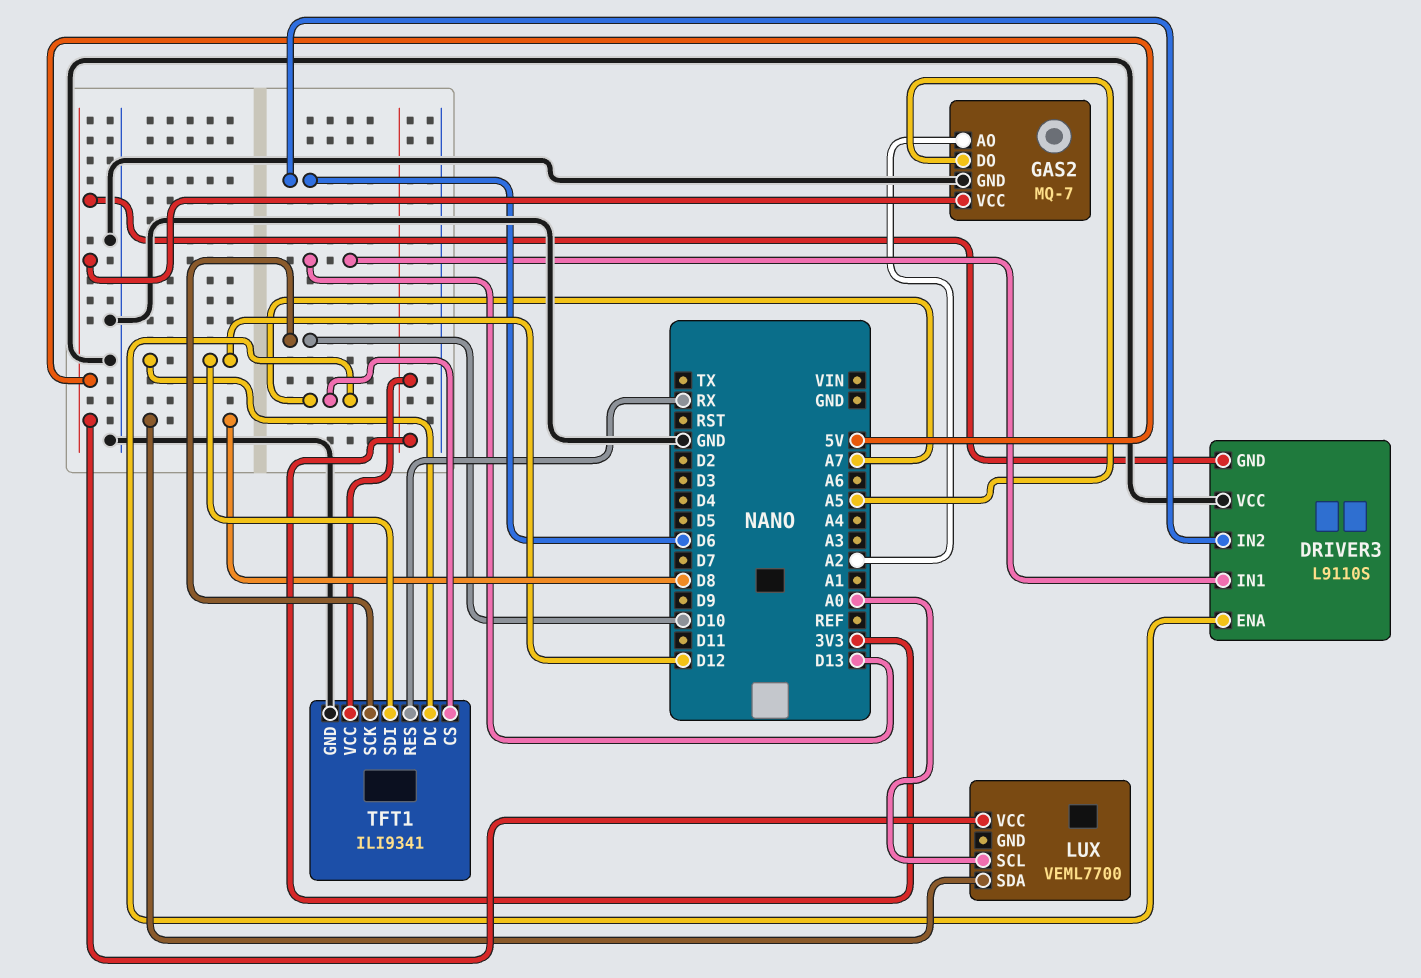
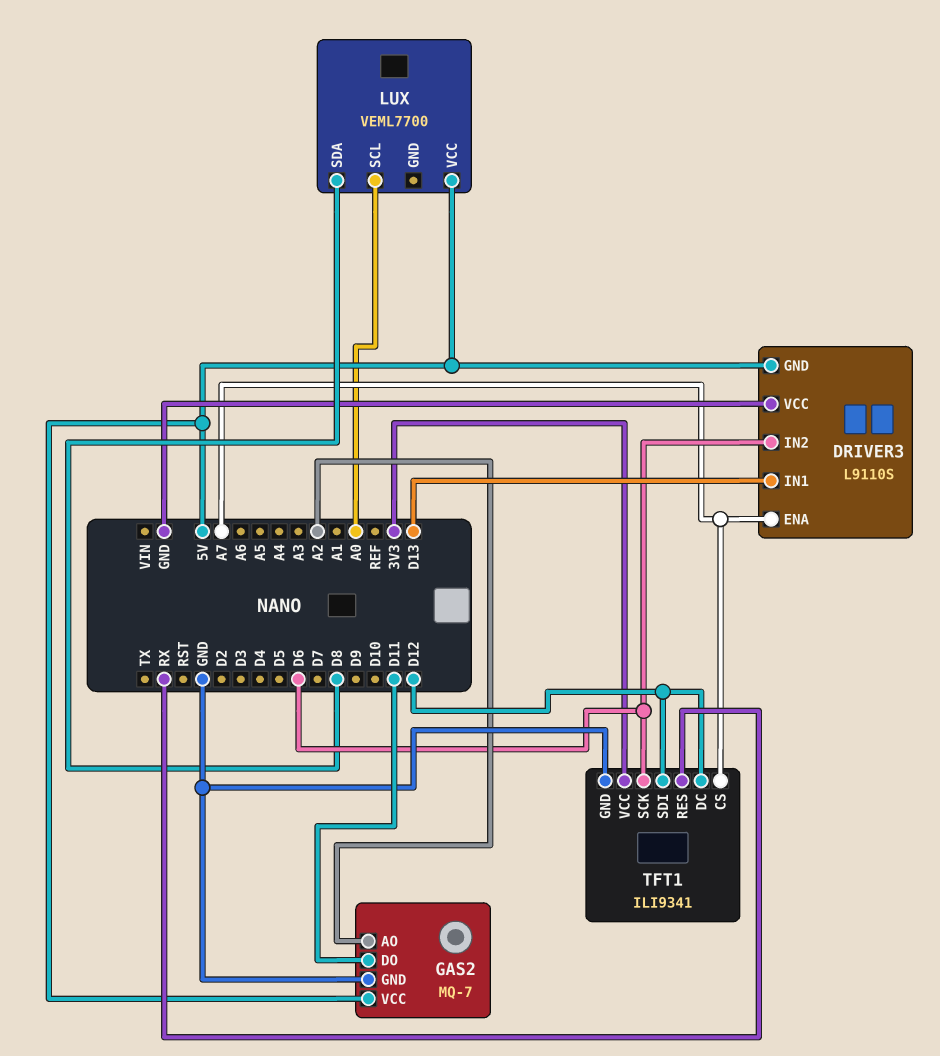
GAS2 pin DO: A5 -> D11
TFT1 pin SCK: D10 -> D6

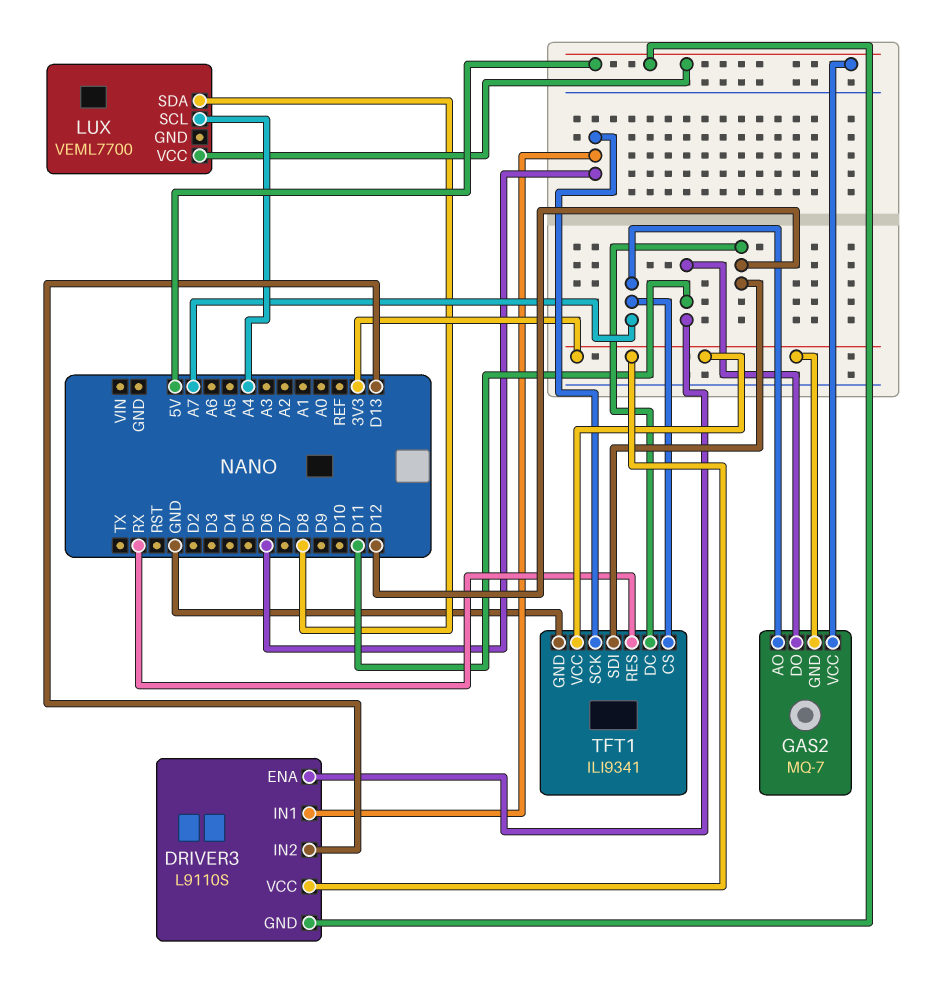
DRIVER3 pin ENA: A7 -> D11
DRIVER3 pin IN1: D13 -> D6
DRIVER3 pin IN2: D6 -> D13
DRIVER3 pin VCC: GND -> 3V3
GAS2 pin AO: A2 -> A7
GAS2 pin GND: GND -> 3V3
LUX pin SCL: A0 -> A4

